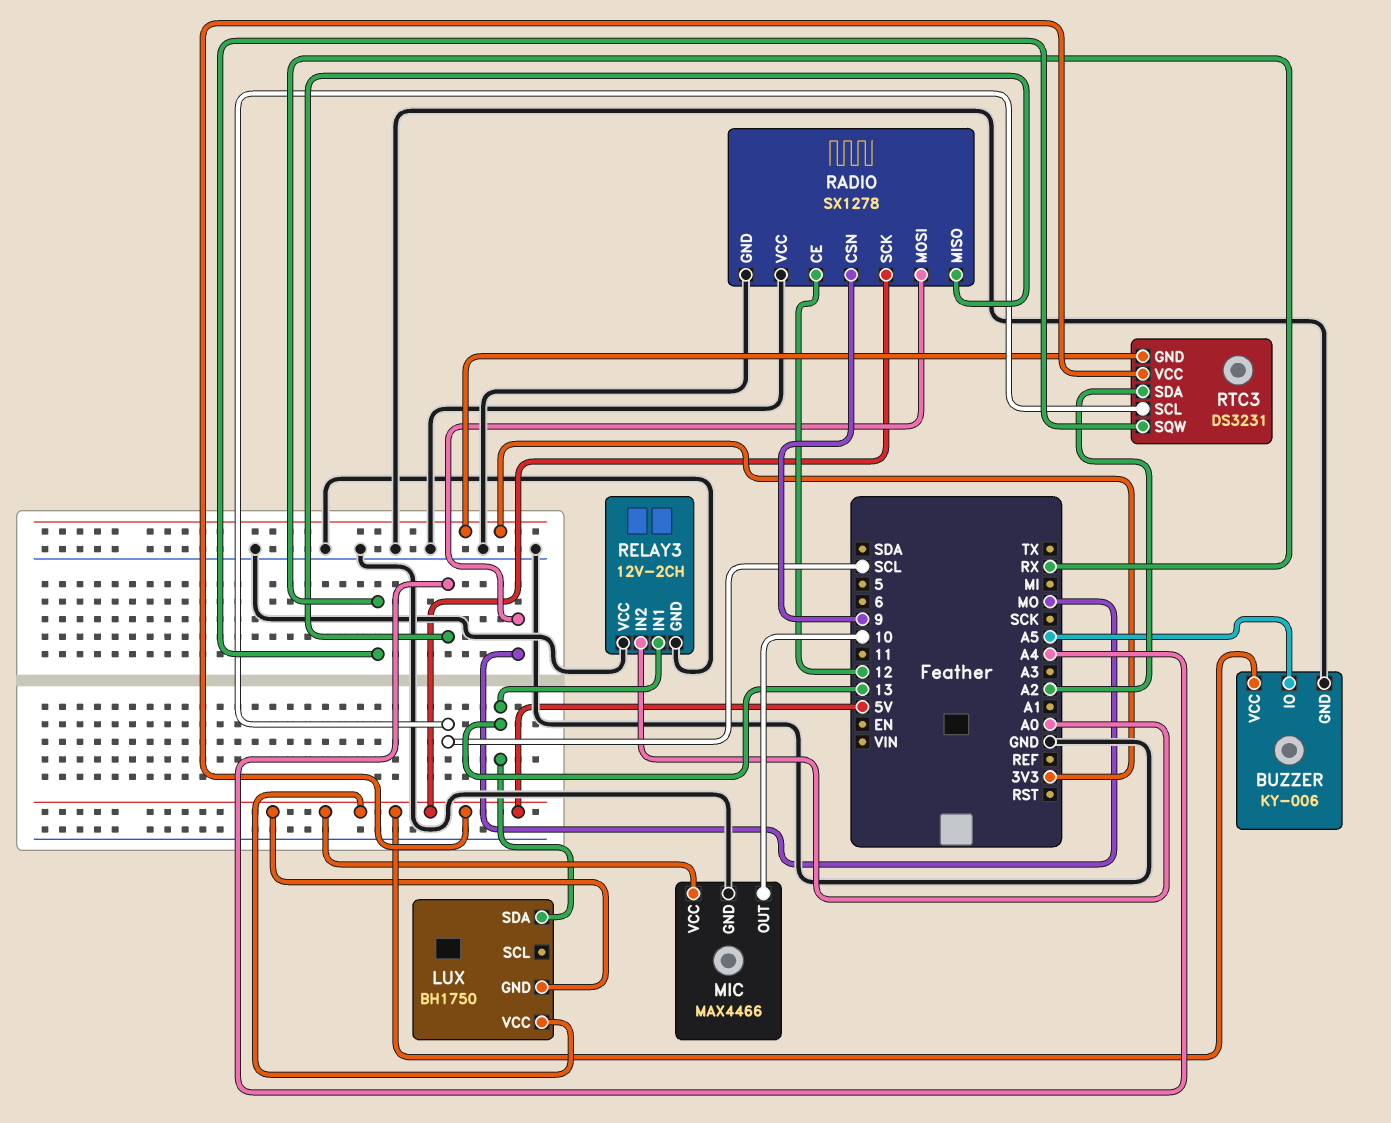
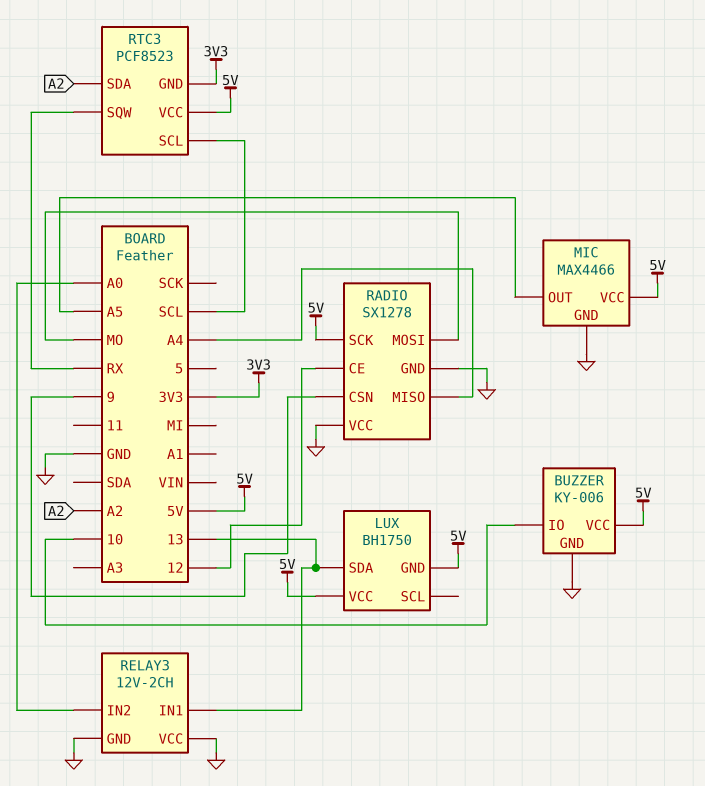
BUZZER pin IO: A5 -> 10
MIC pin OUT: 10 -> A5
RTC3: DS3231 -> PCF8523

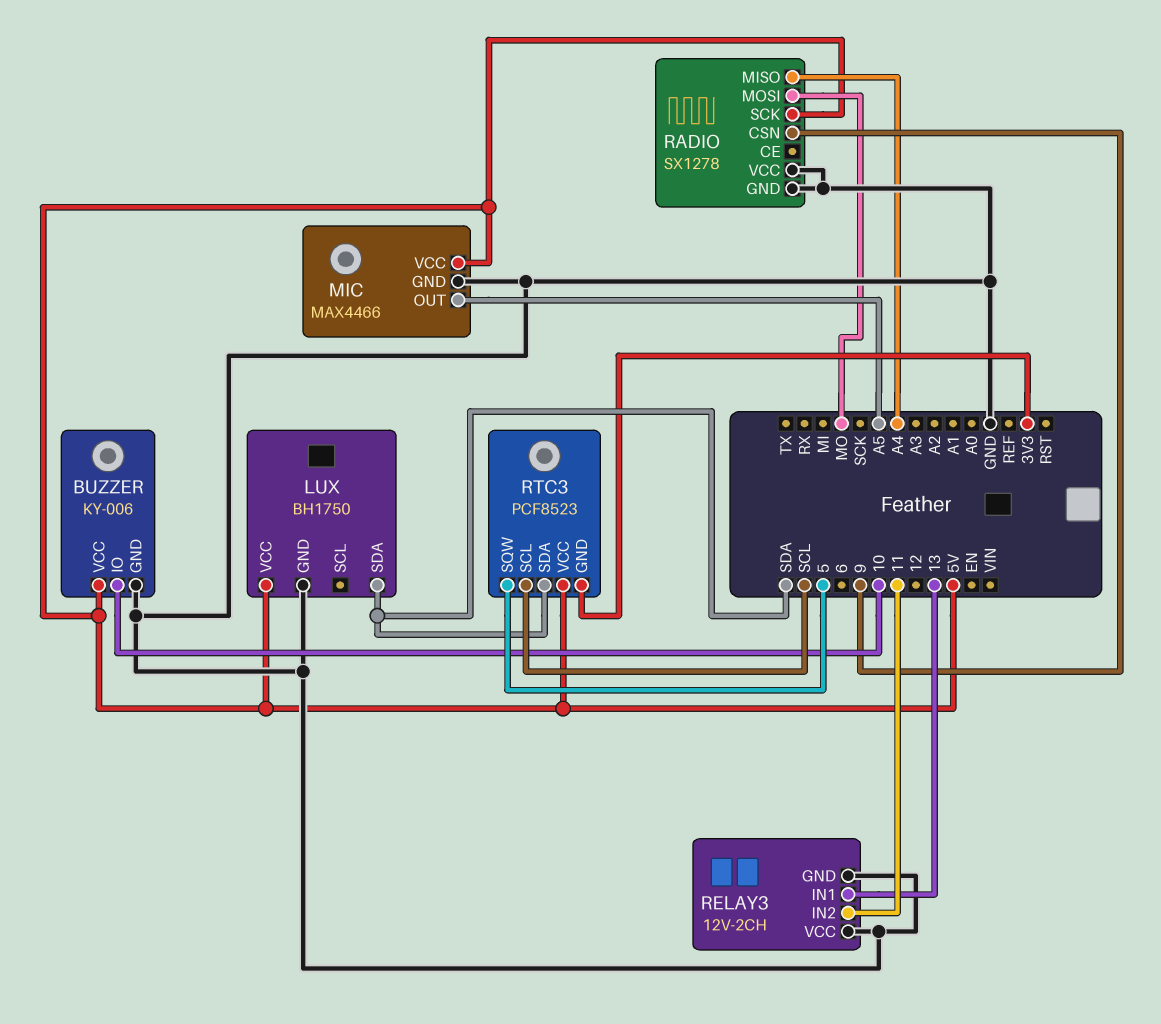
LUX pin GND: 5V -> GND
LUX pin SDA: 13 -> SDA
RADIO pin CE: 12 -> none
RELAY3 pin IN2: A0 -> 11
RTC3 pin SDA: A2 -> SDA
RTC3 pin SQW: RX -> 5

